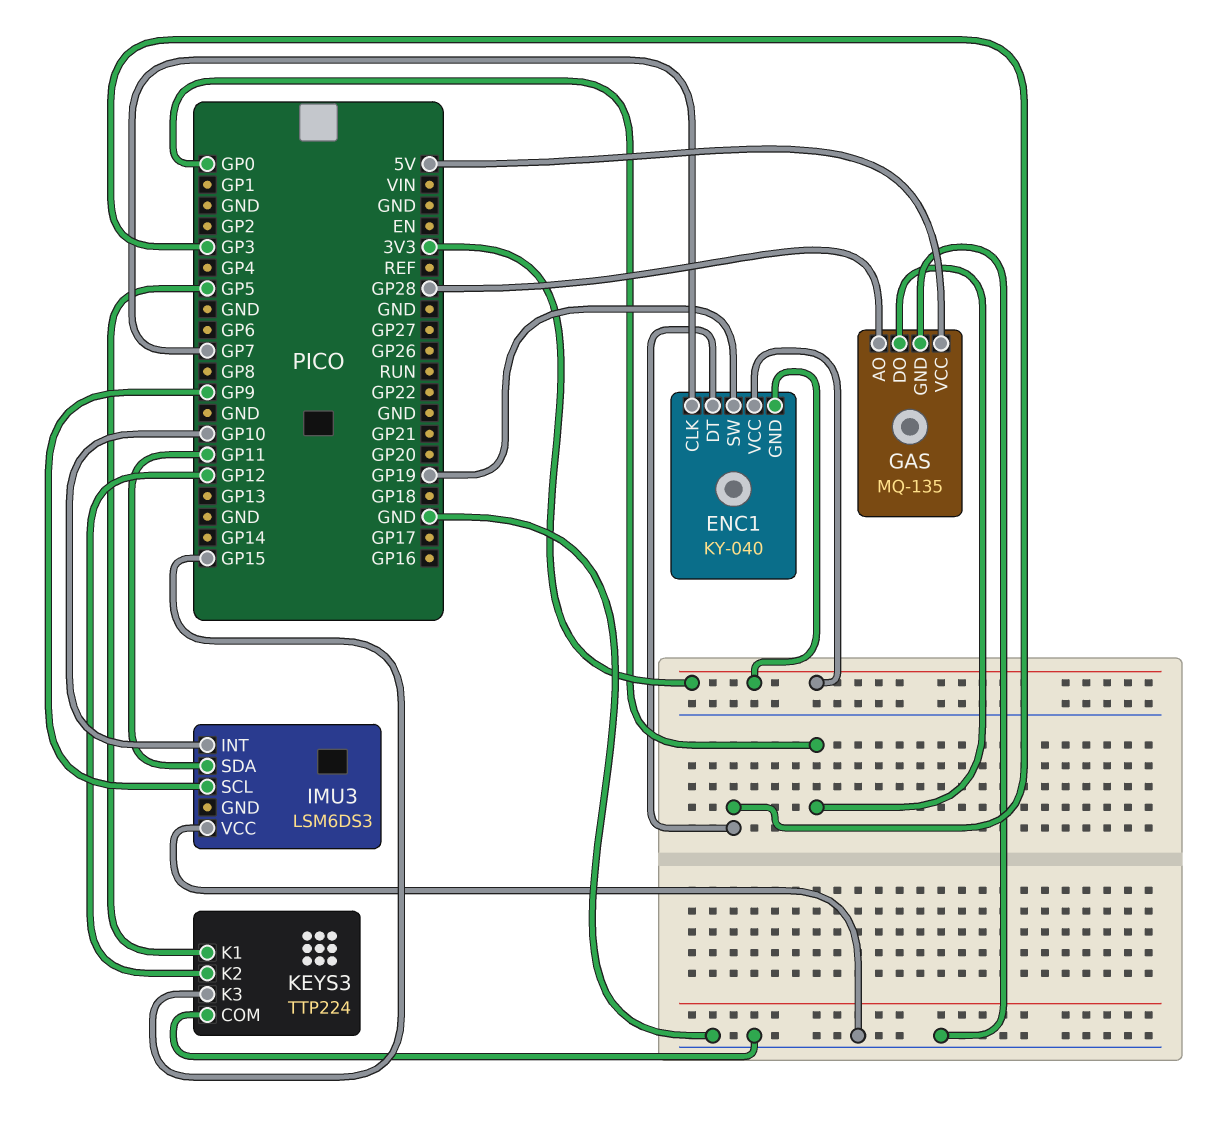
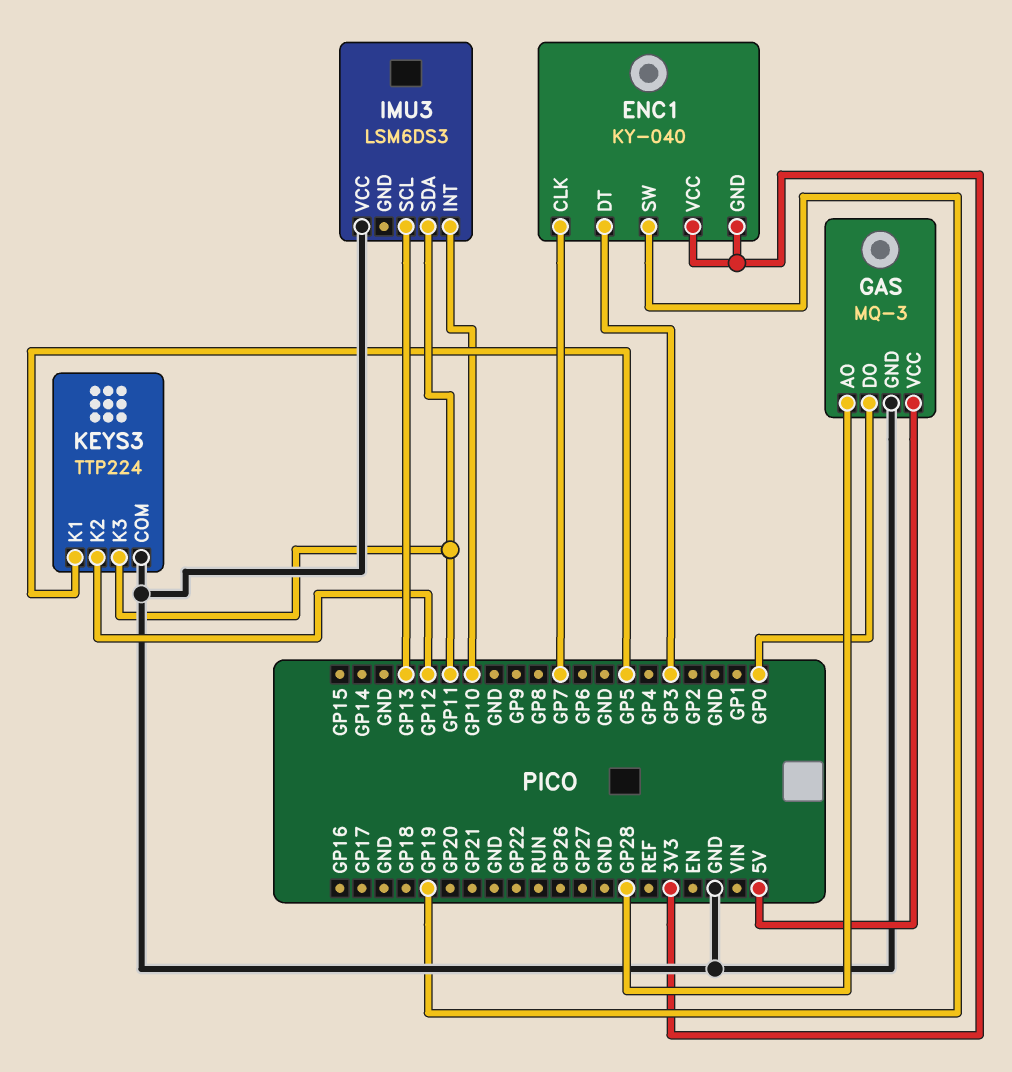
GAS: MQ-135 -> MQ-3
IMU3 pin SCL: GP9 -> GP13
KEYS3 pin K3: GP15 -> GP11

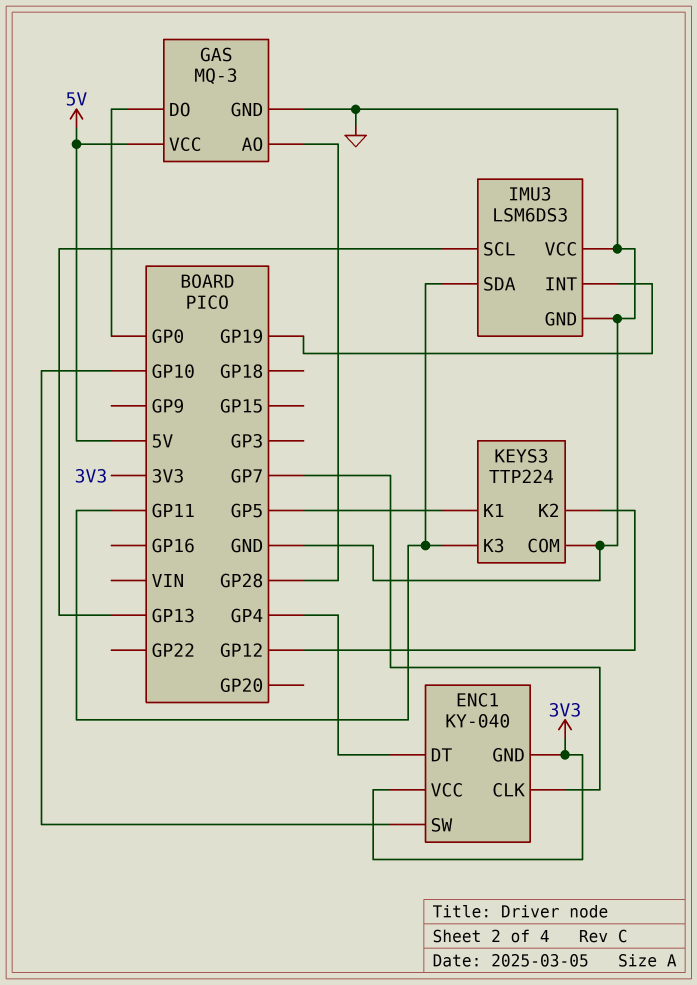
ENC1 pin DT: GP3 -> GP4
ENC1 pin SW: GP19 -> GP10
IMU3 pin GND: none -> GND
IMU3 pin INT: GP10 -> GP19

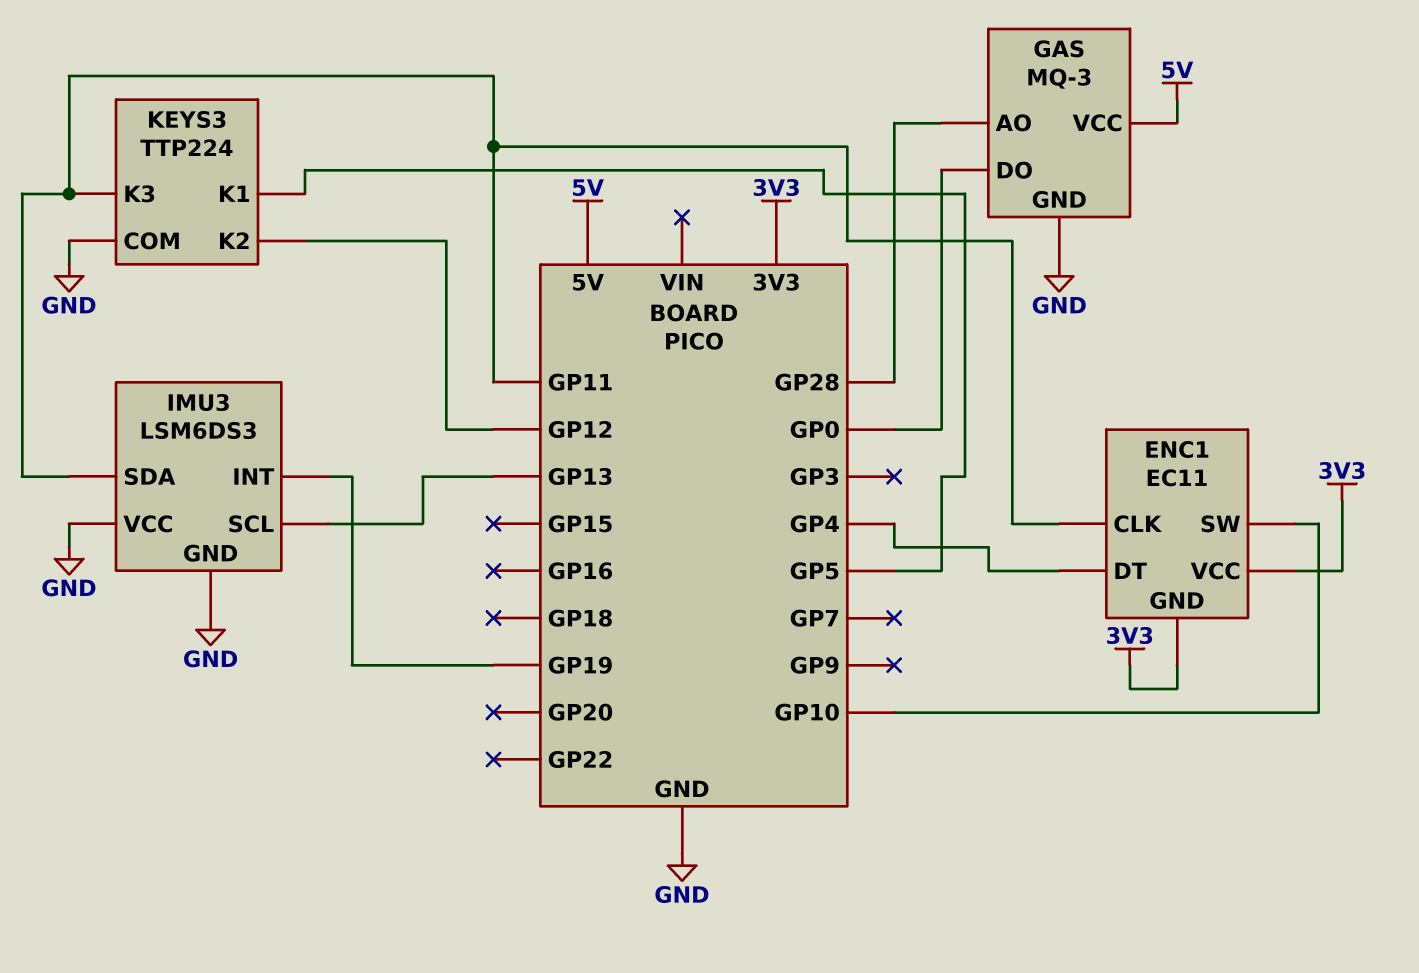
ENC1: KY-040 -> EC11
ENC1 pin CLK: GP7 -> GP11

